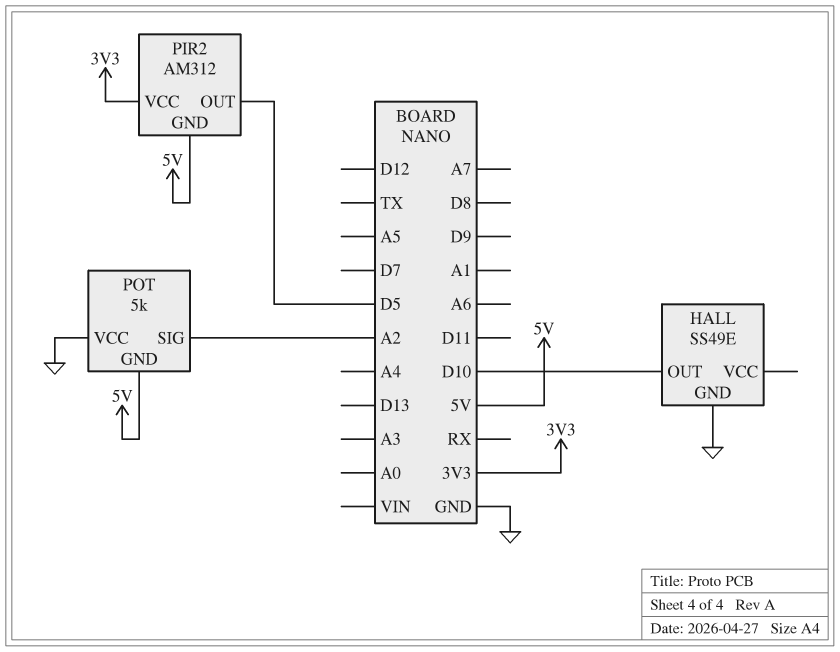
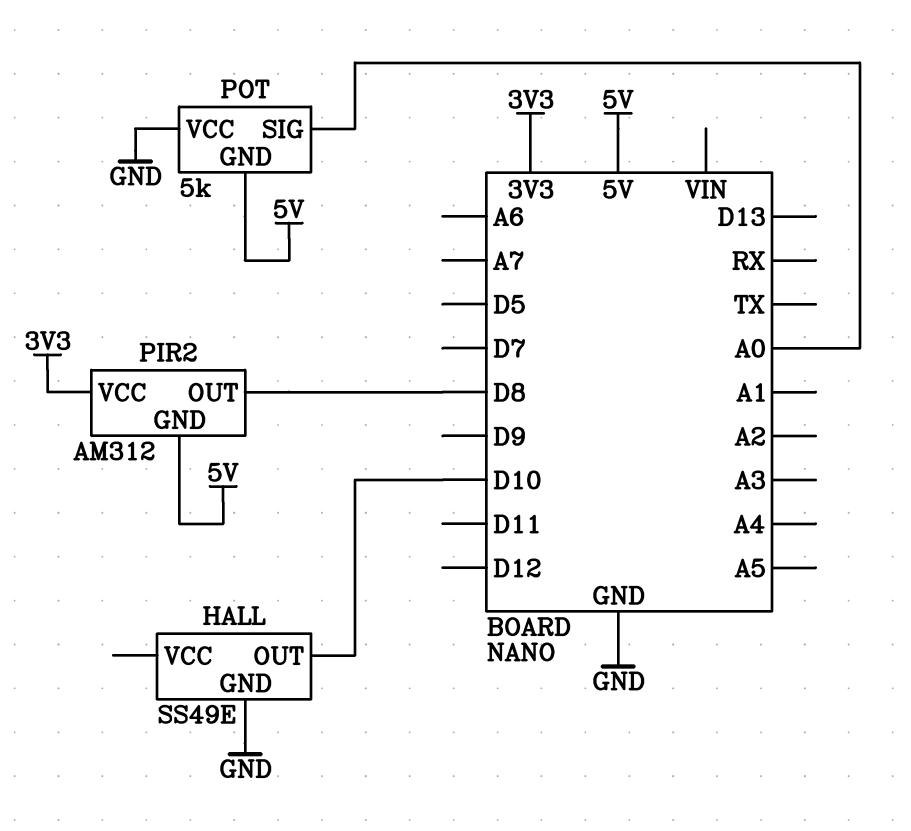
PIR2 pin OUT: D5 -> D8
POT pin SIG: A2 -> A0

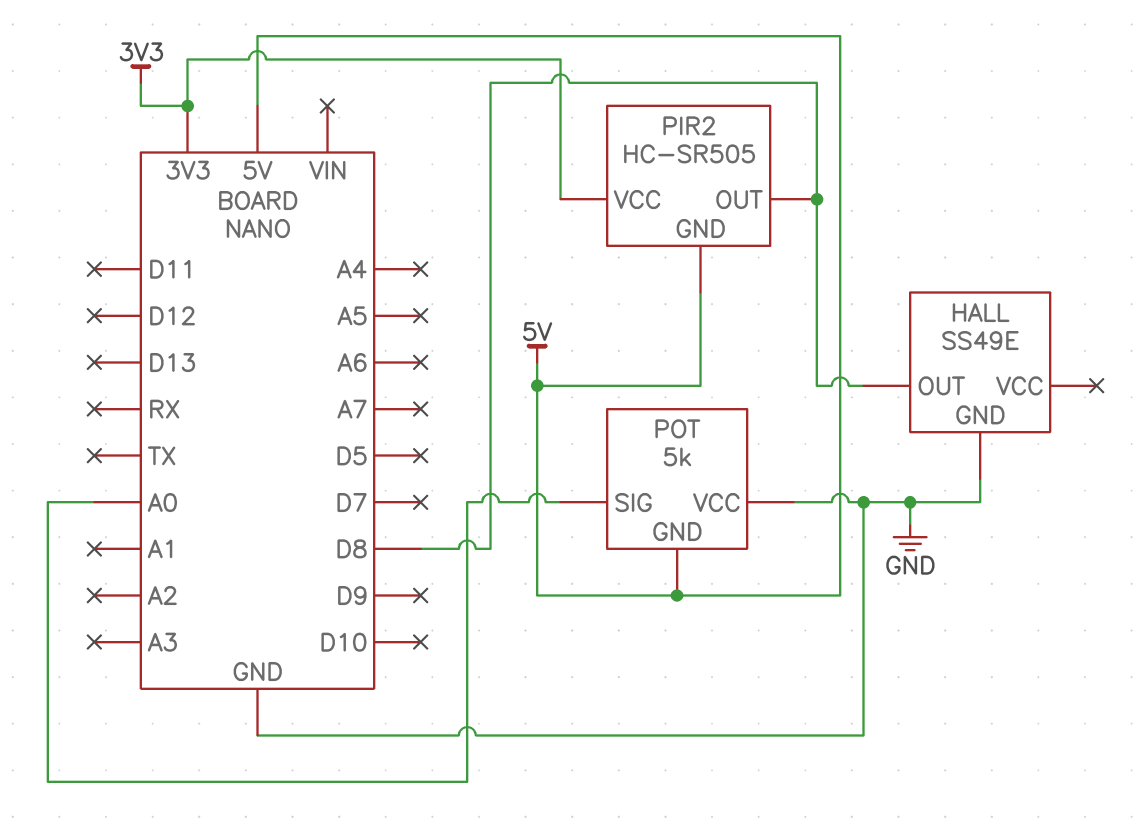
HALL pin OUT: D10 -> D8
PIR2: AM312 -> HC-SR505

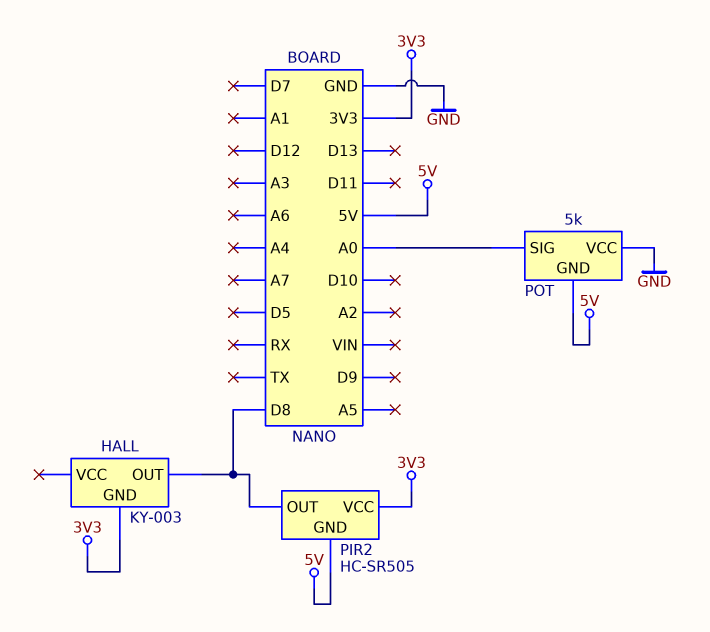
HALL: SS49E -> KY-003
HALL pin GND: GND -> 3V3

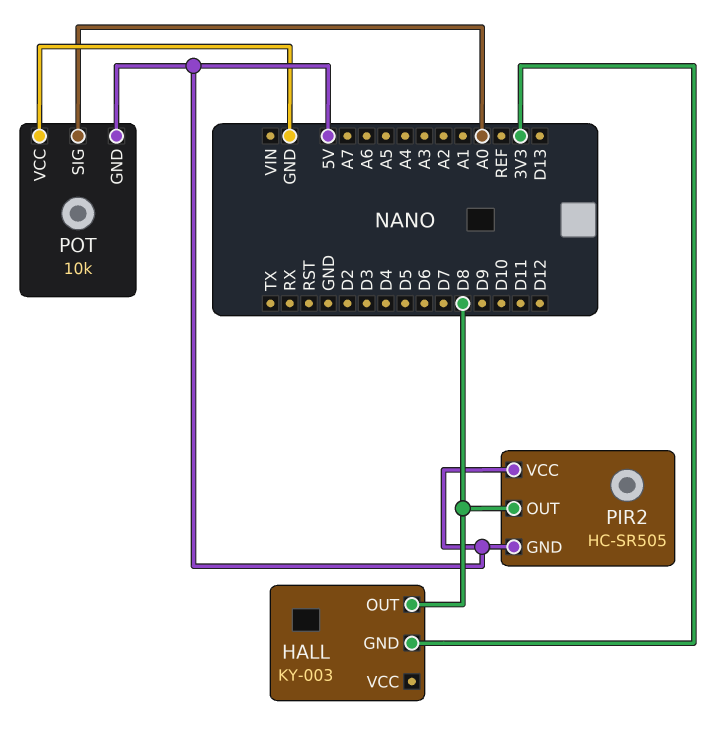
PIR2 pin VCC: 3V3 -> 5V
POT: 5k -> 10k

